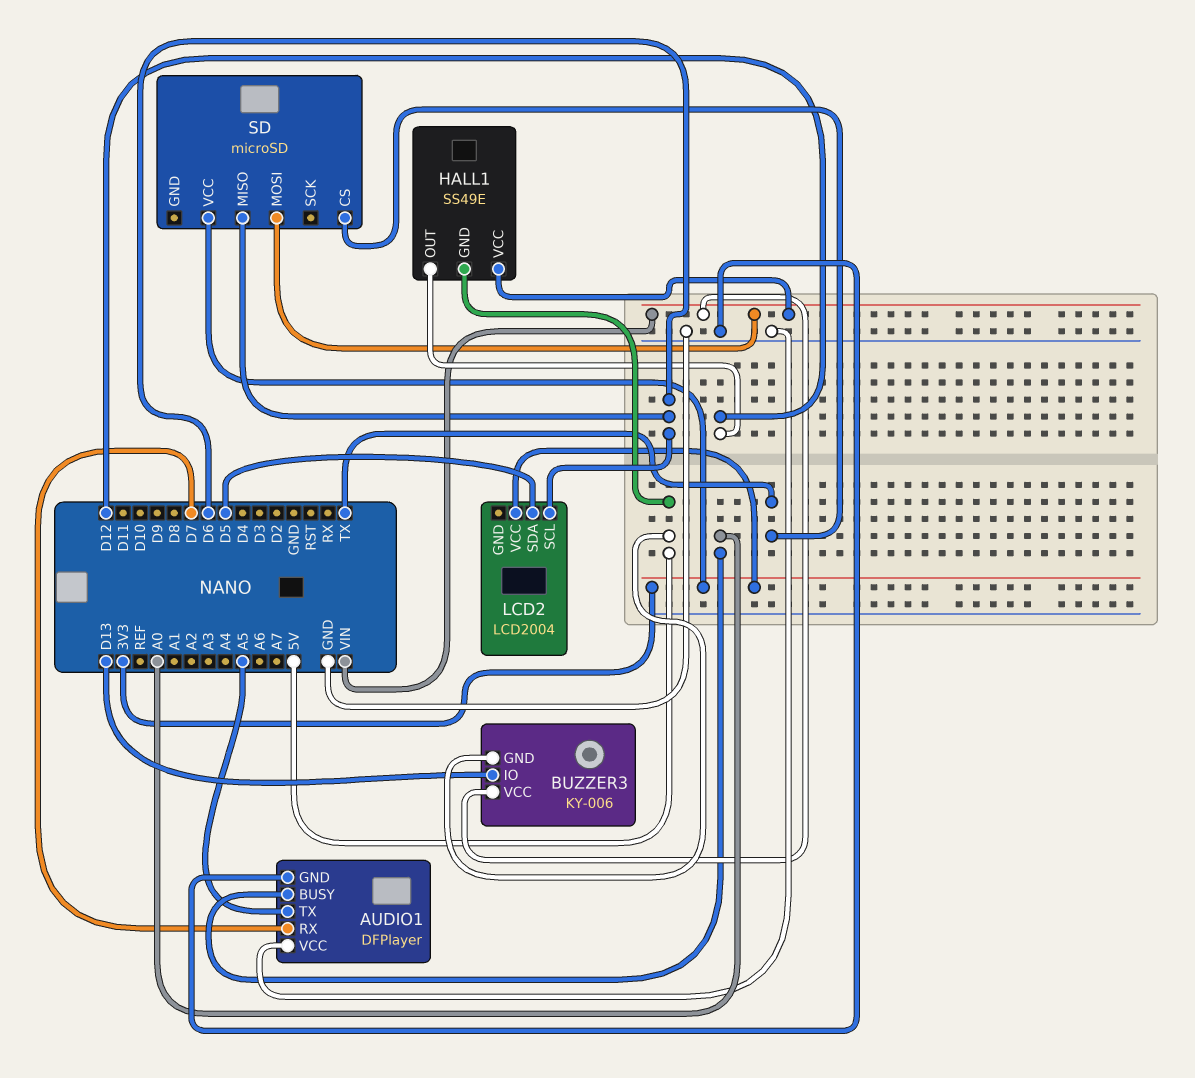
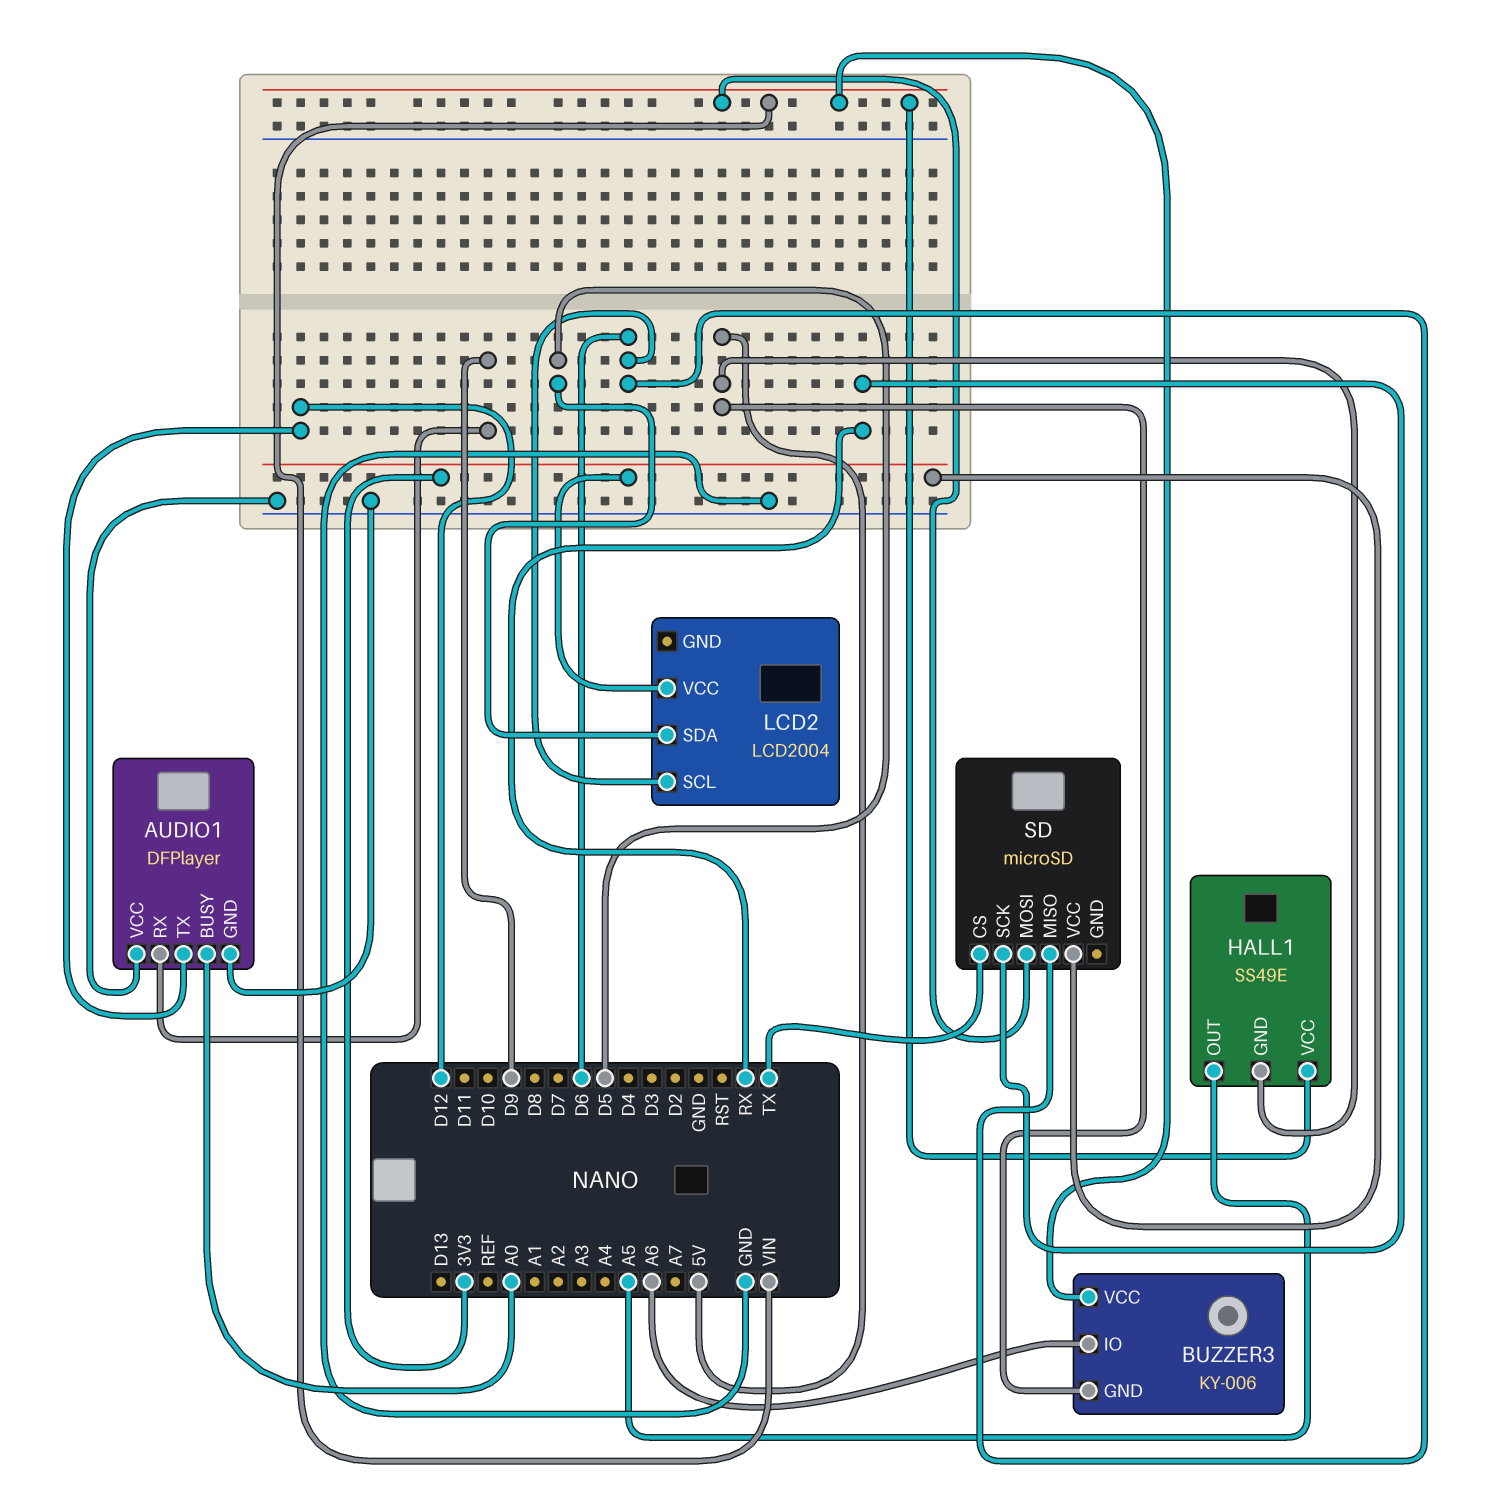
AUDIO1 pin RX: D7 -> D9
AUDIO1 pin TX: A5 -> D12
BUZZER3 pin IO: D13 -> A6
HALL1 pin OUT: D12 -> A5
SD pin SCK: none -> RX

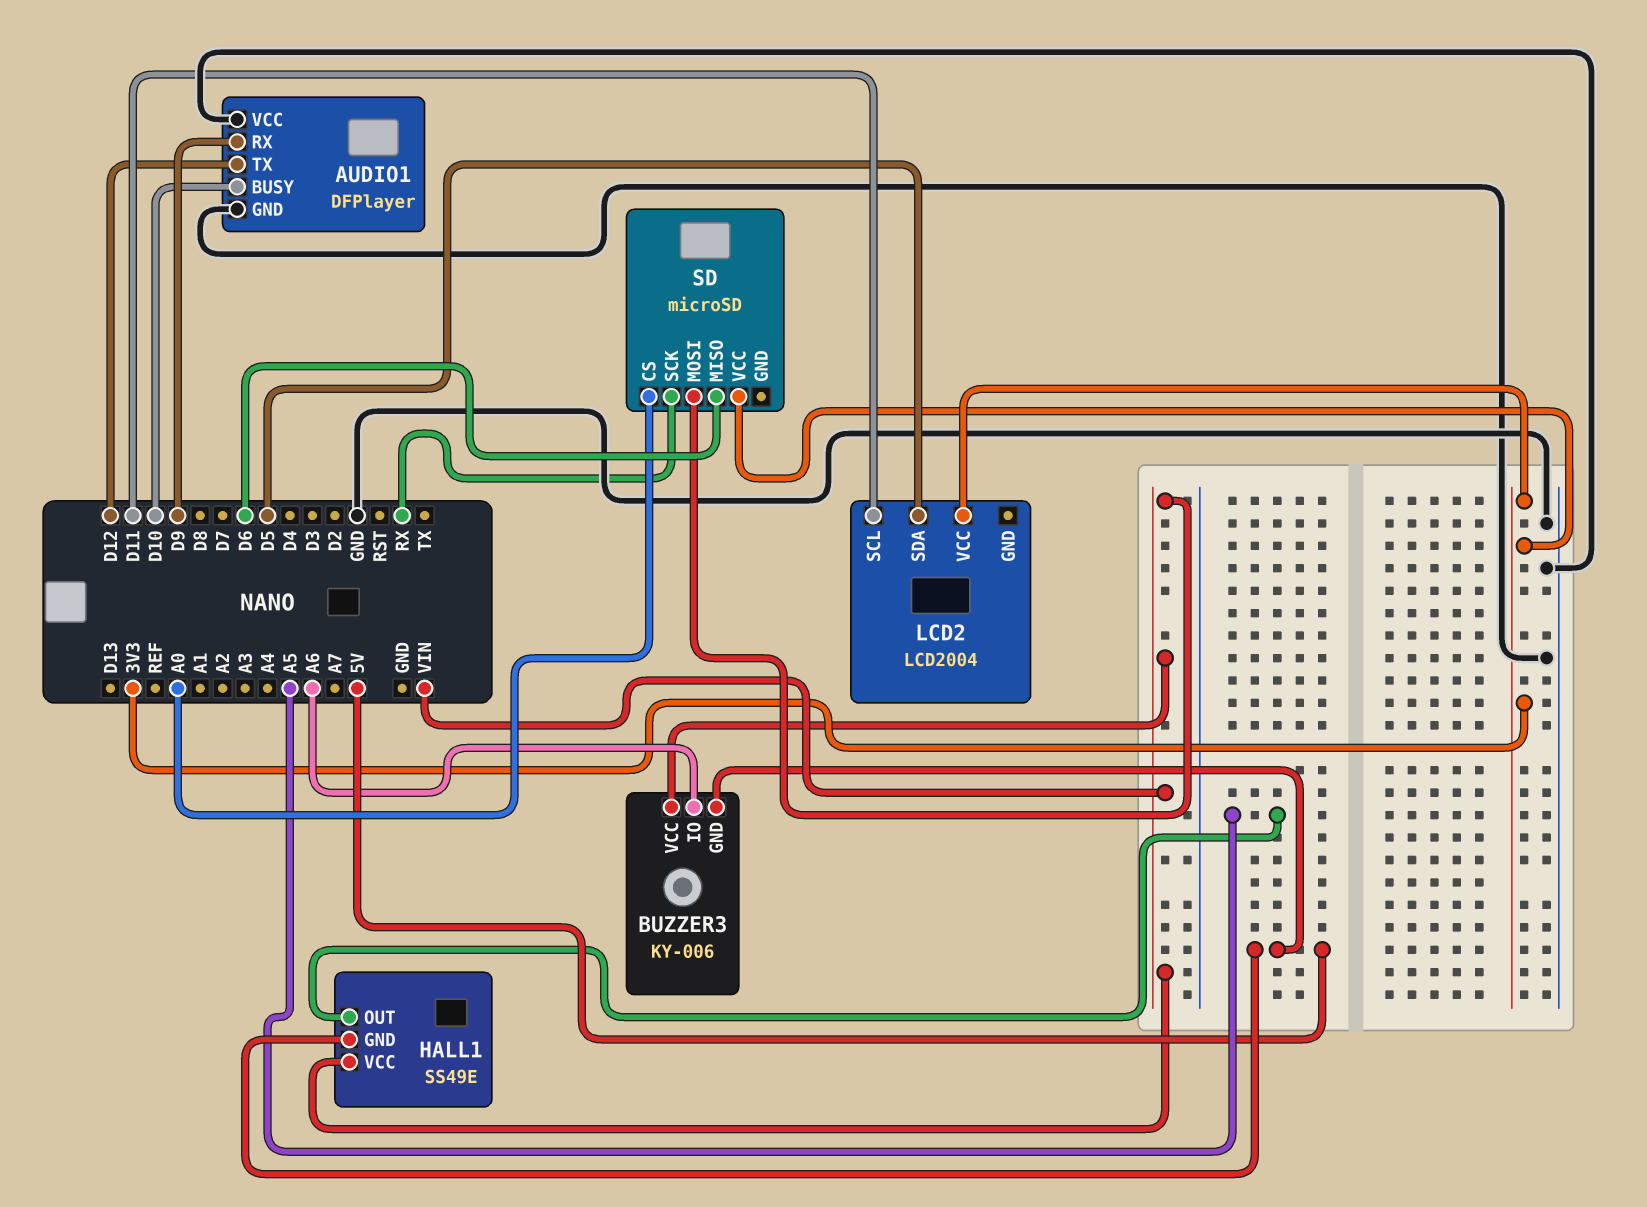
AUDIO1 pin BUSY: A0 -> D10
LCD2 pin SCL: D6 -> D11
SD pin CS: TX -> A0

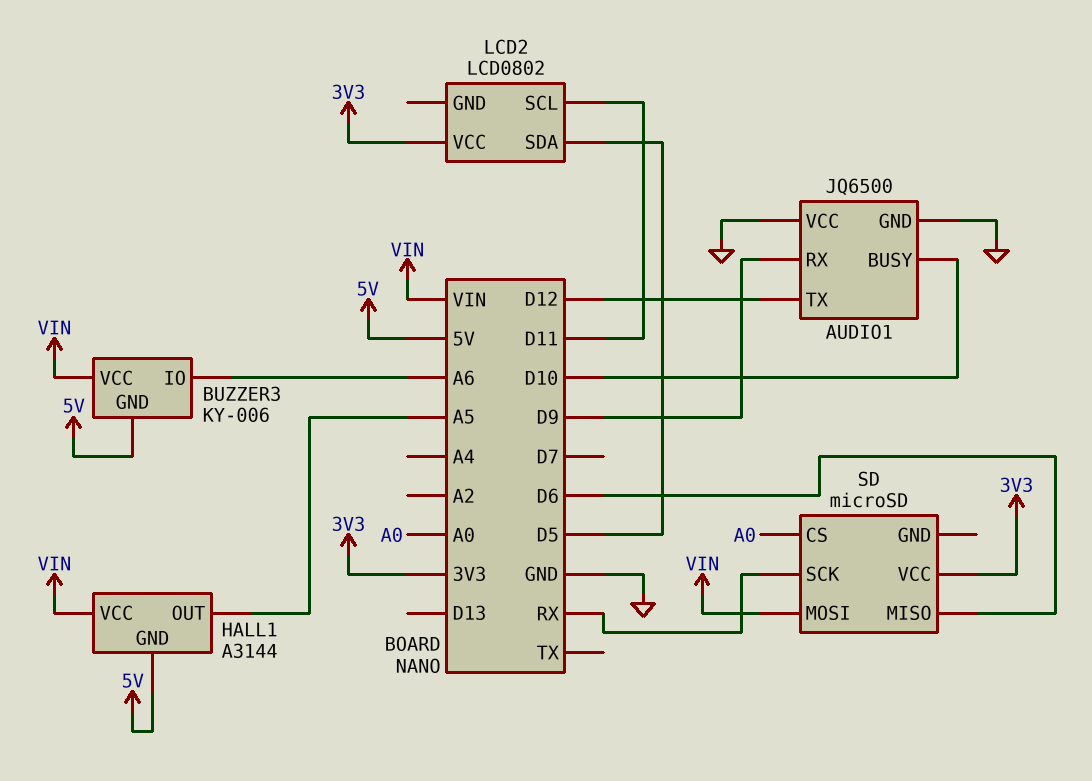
AUDIO1: DFPlayer -> JQ6500
HALL1: SS49E -> A3144
LCD2: LCD2004 -> LCD0802

